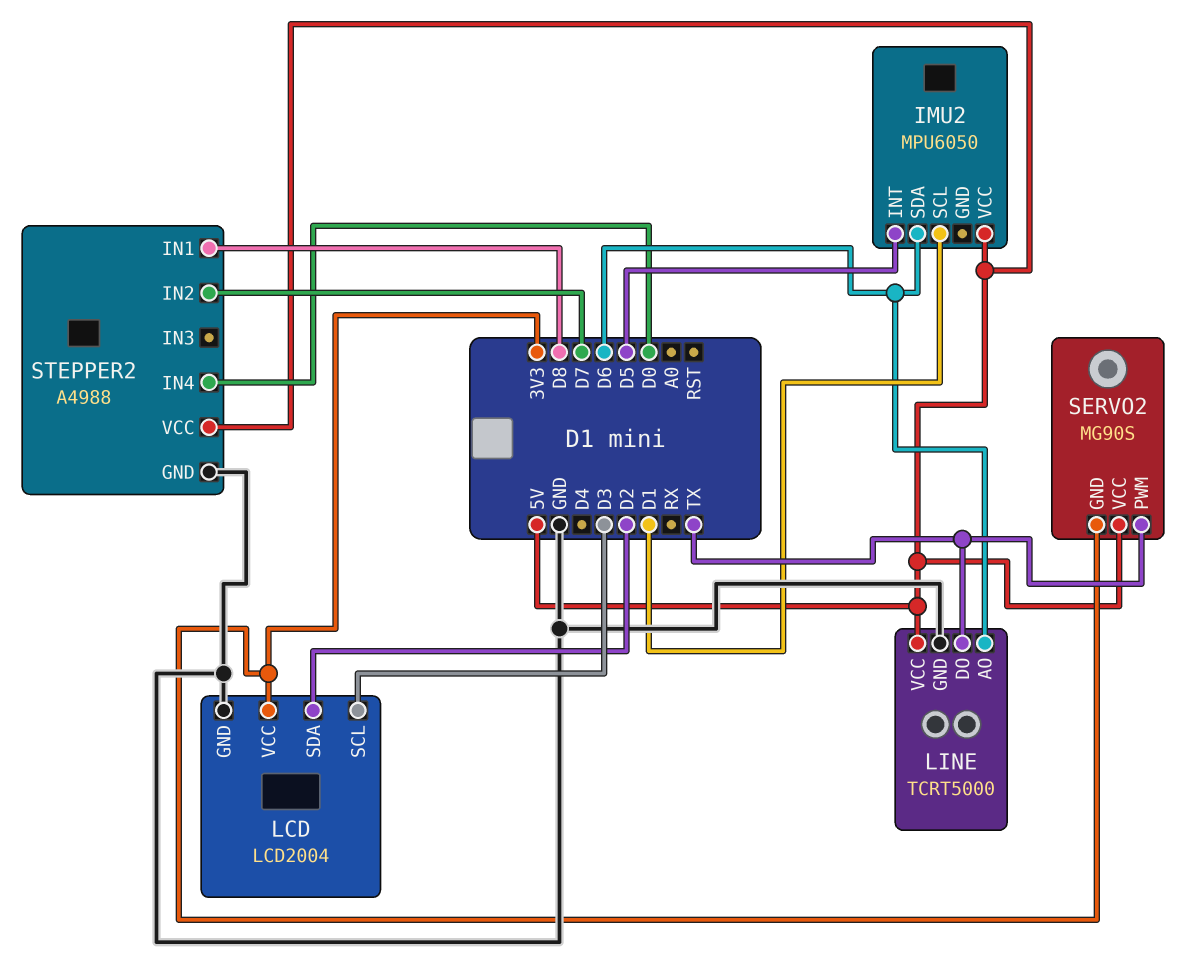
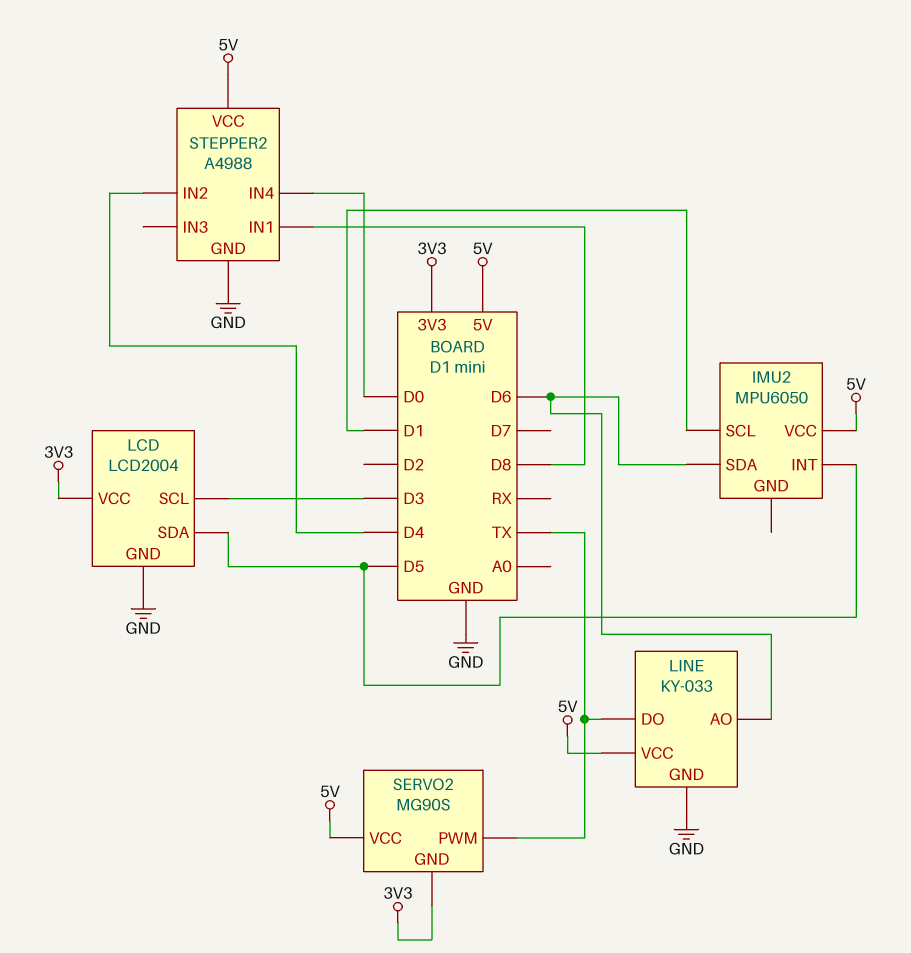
LCD pin SDA: D2 -> D5
LINE: TCRT5000 -> KY-033
STEPPER2 pin IN2: D7 -> D4

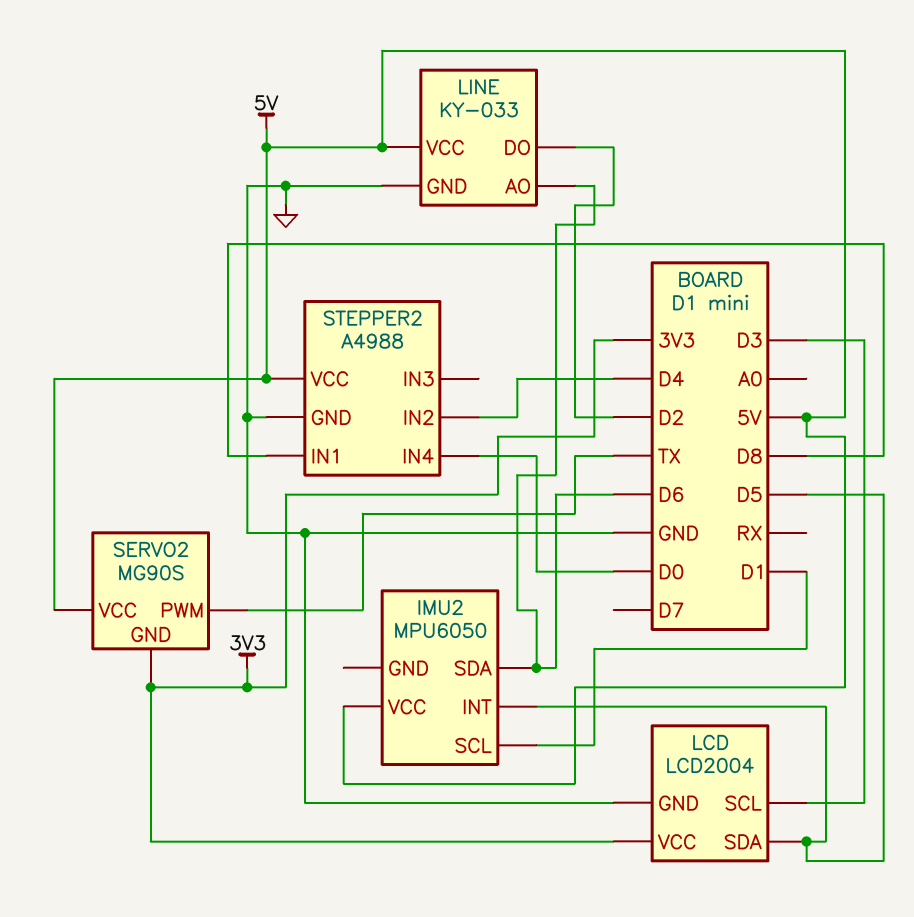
LINE pin DO: TX -> D2

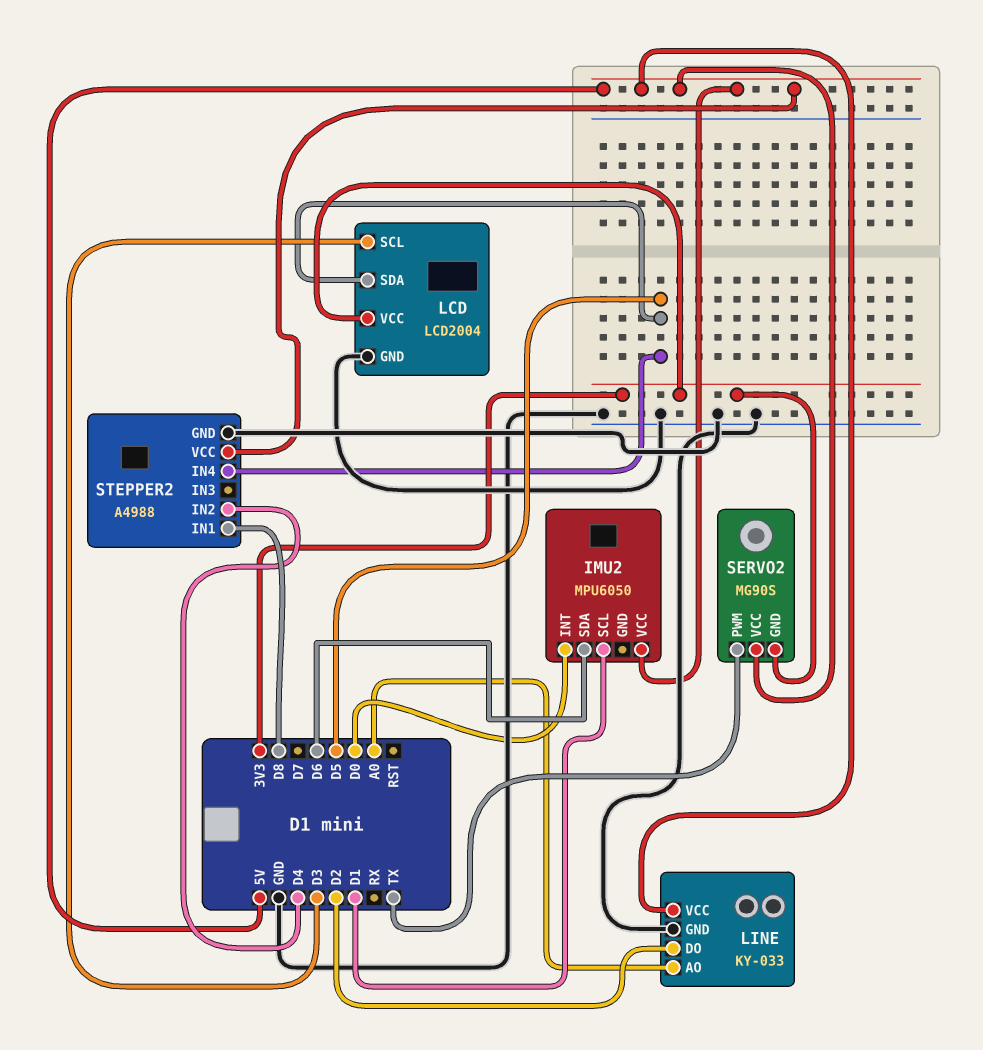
IMU2 pin INT: D5 -> D0
LINE pin AO: D6 -> A0
STEPPER2 pin IN4: D0 -> D5

